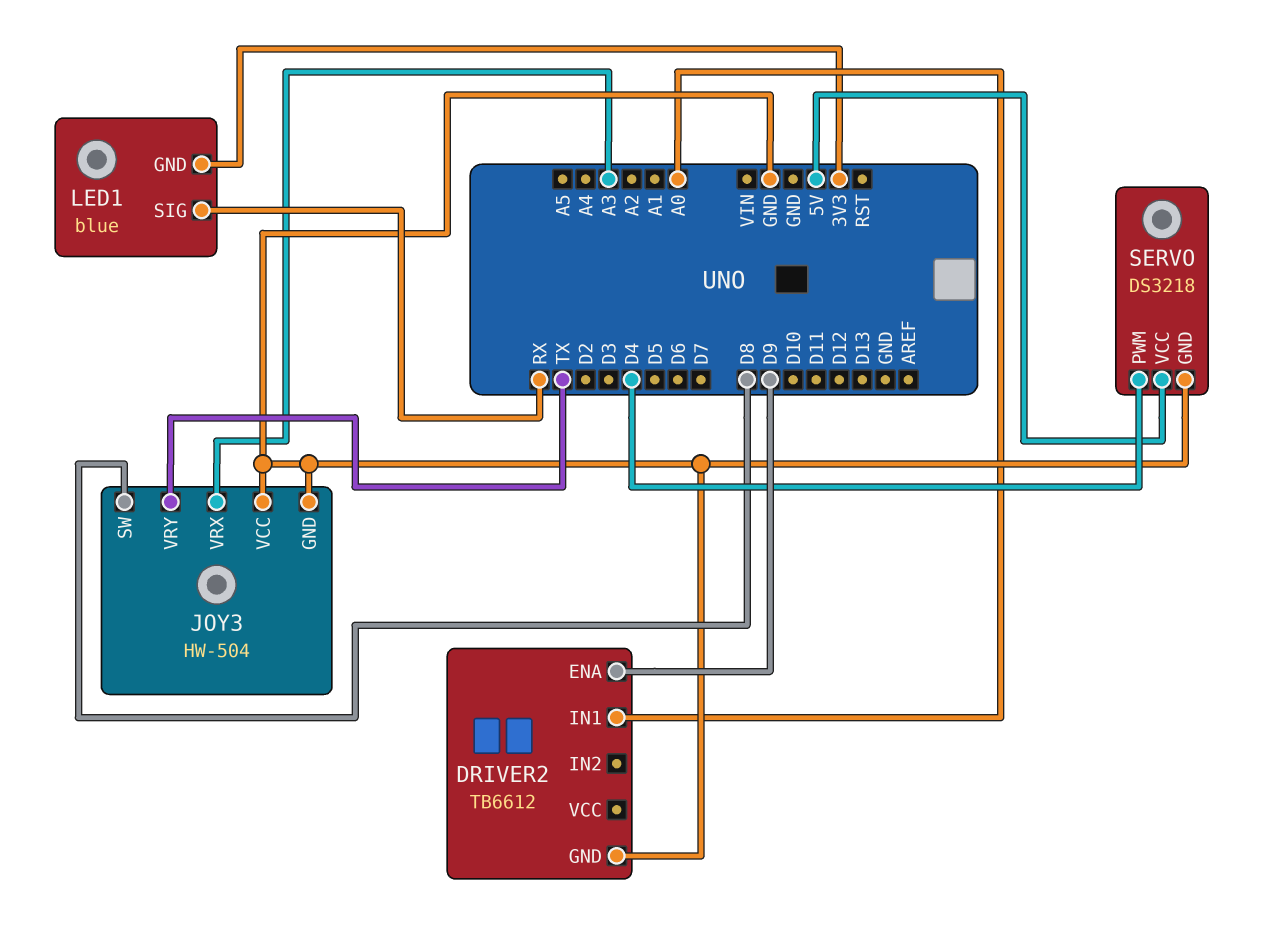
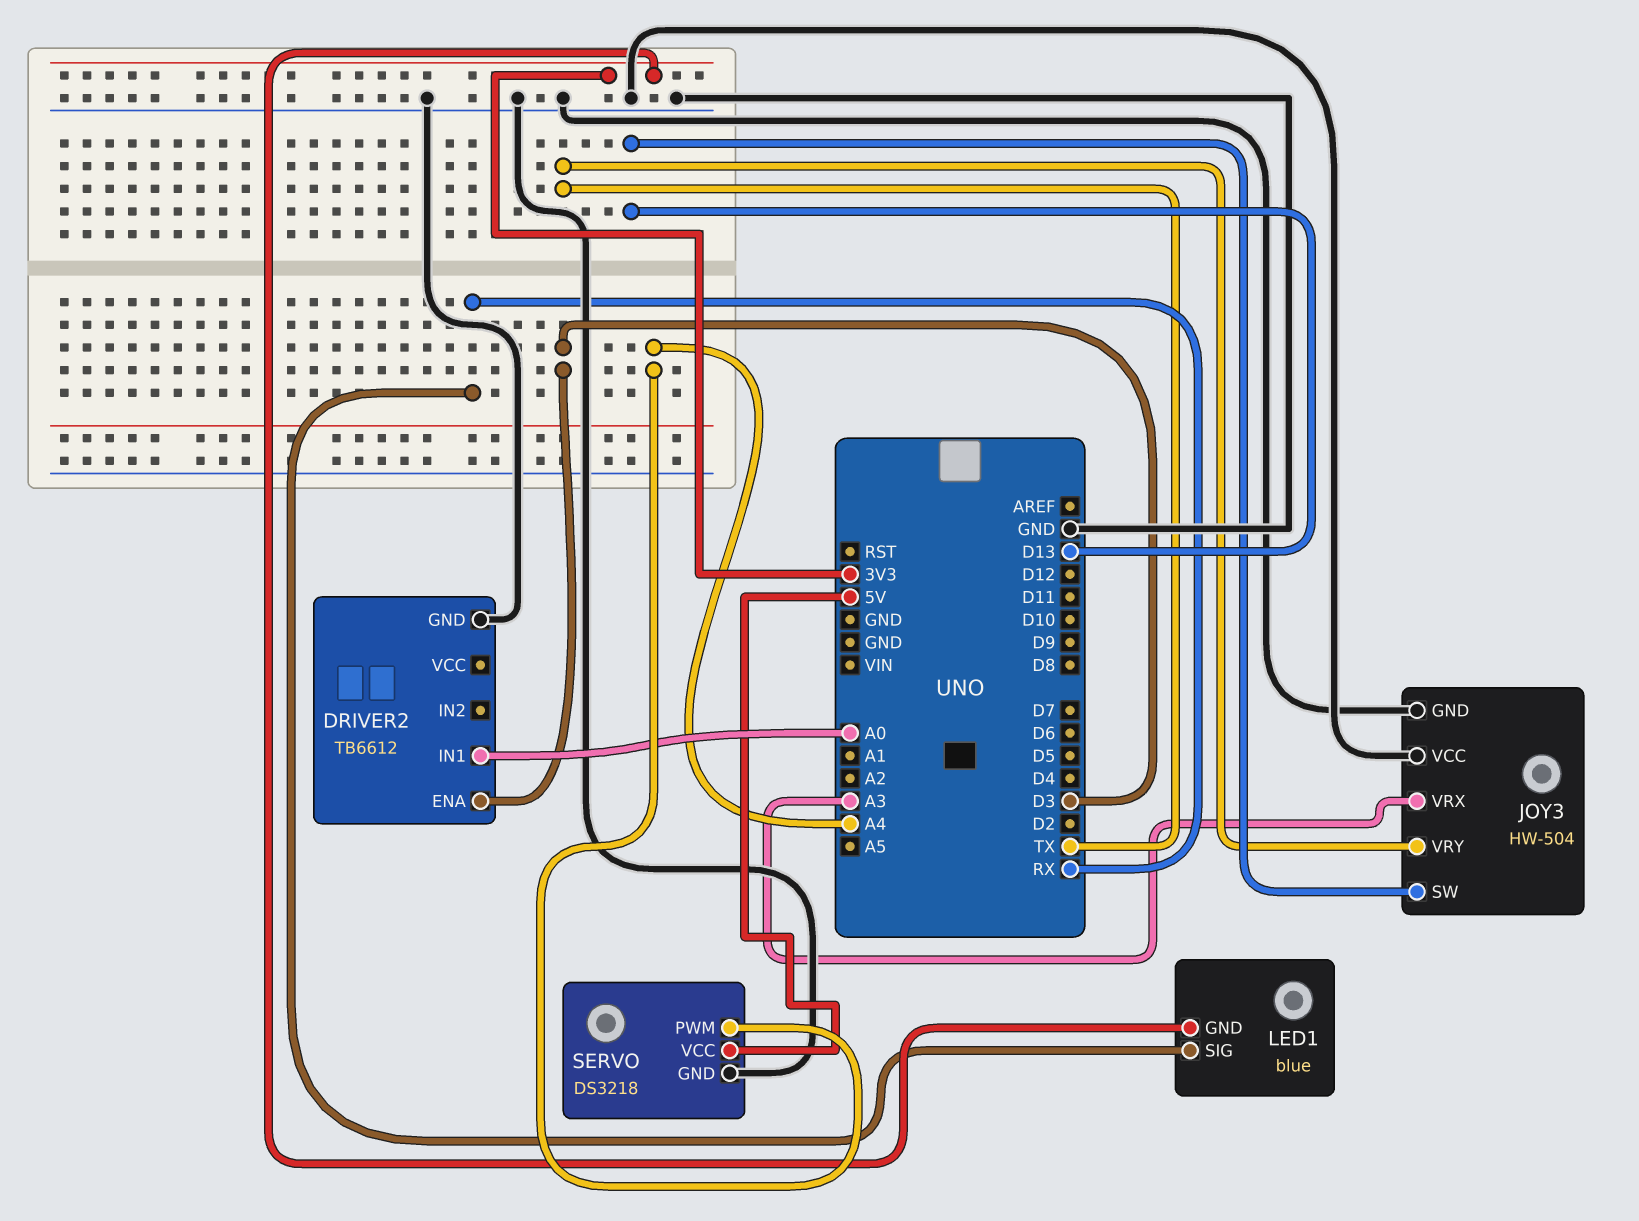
DRIVER2 pin ENA: D9 -> D3
JOY3 pin SW: D8 -> D13
SERVO pin PWM: D4 -> A4

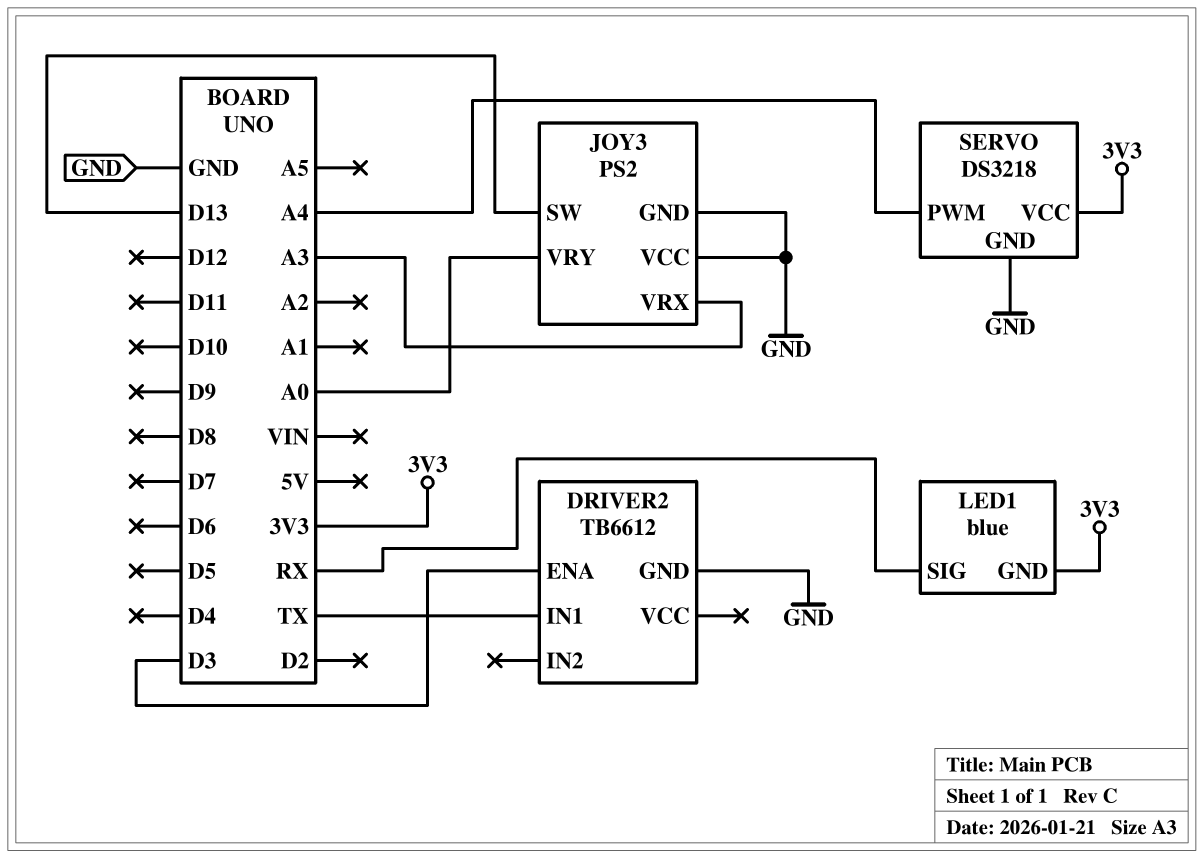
DRIVER2 pin IN1: A0 -> TX
JOY3: HW-504 -> PS2
JOY3 pin VRY: TX -> A0
SERVO pin VCC: 5V -> 3V3

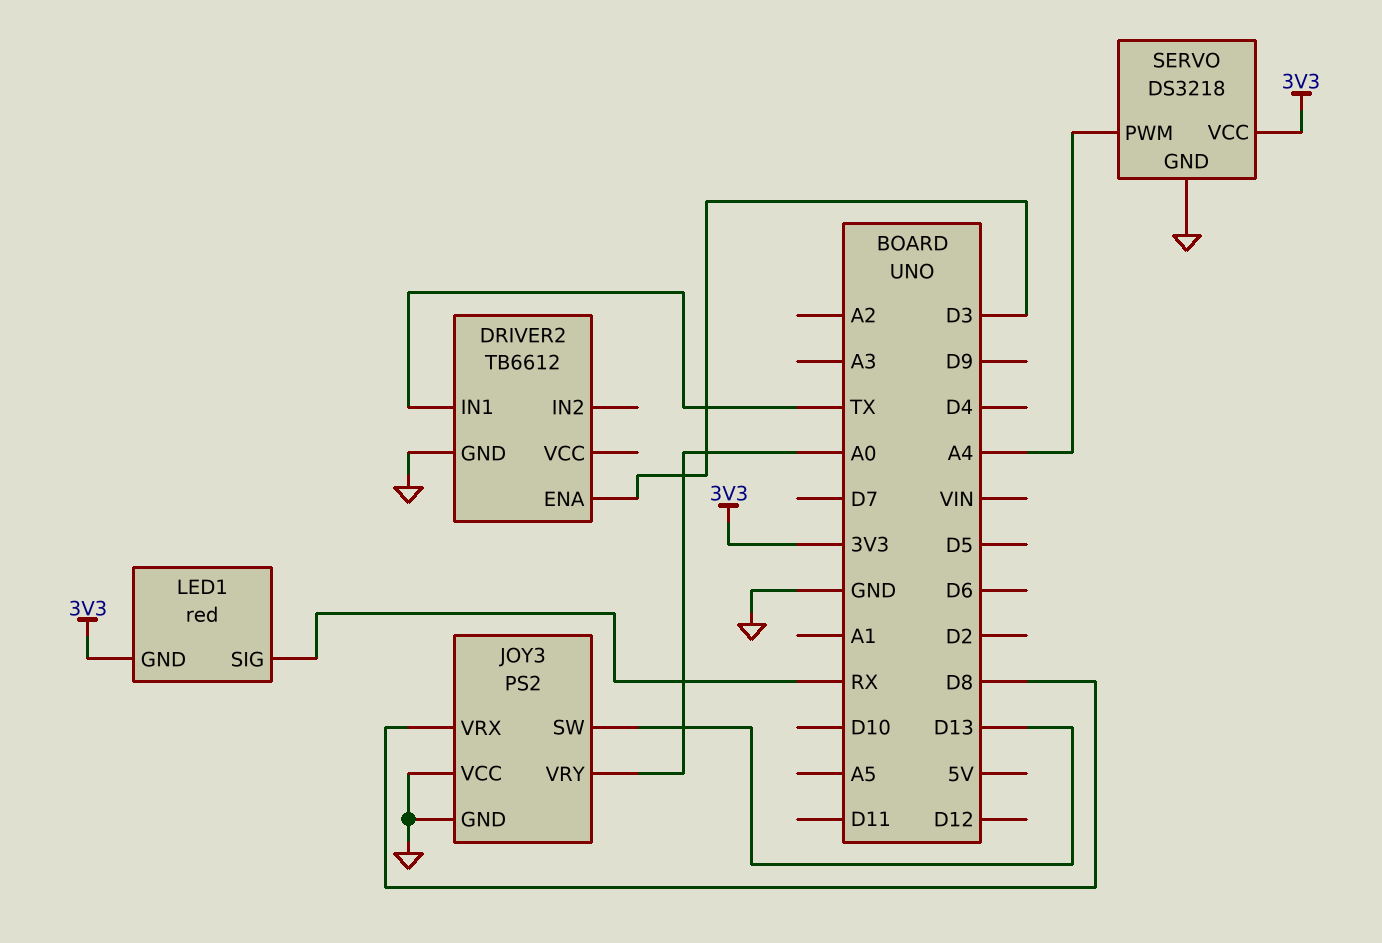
JOY3 pin VRX: A3 -> D8
LED1: blue -> red

